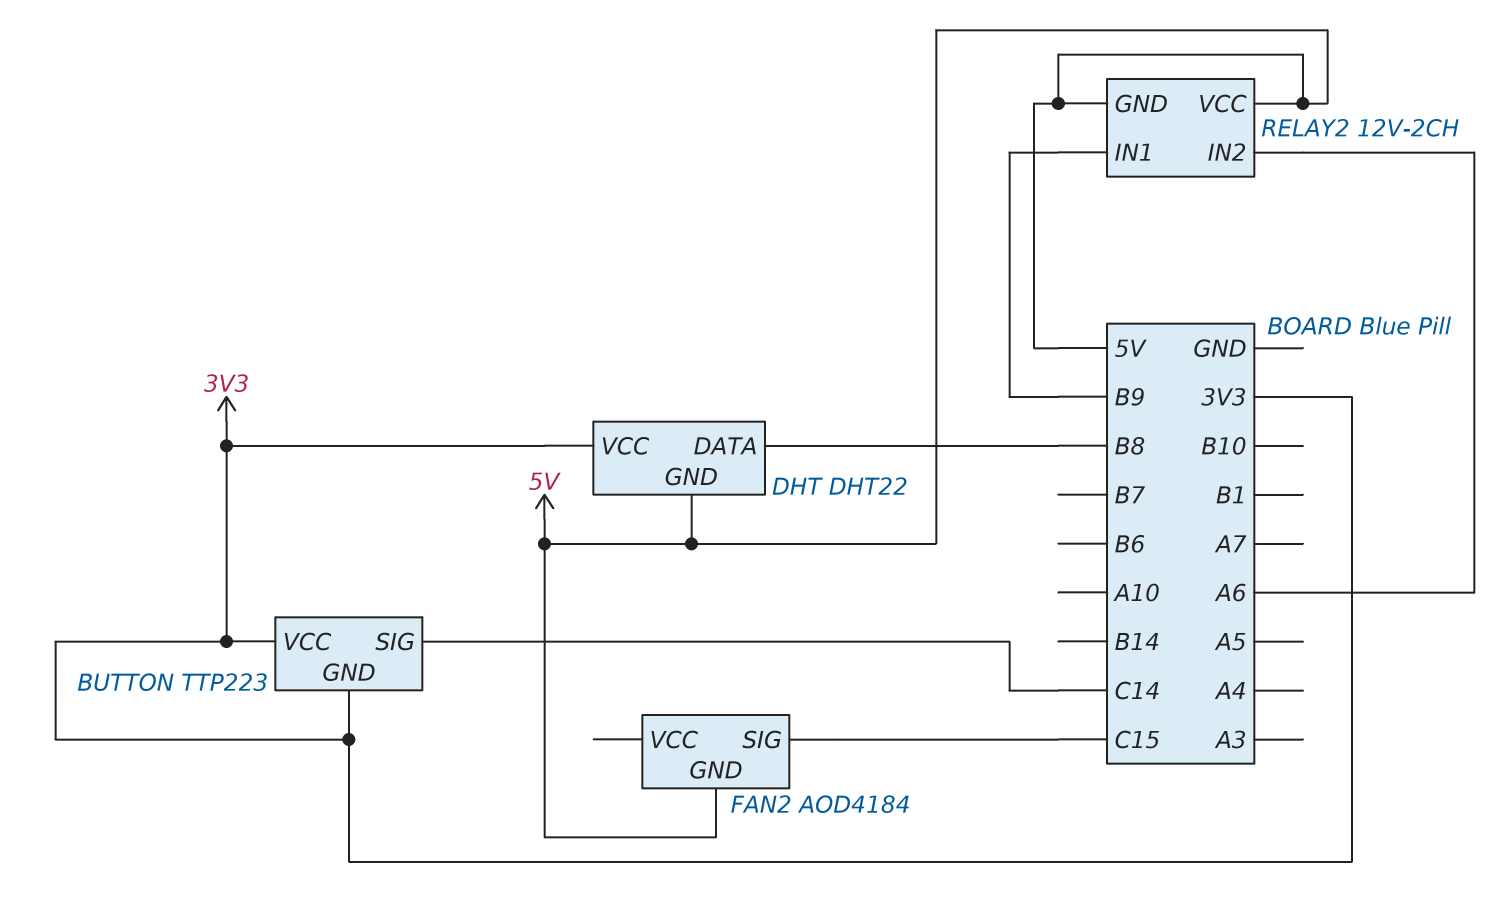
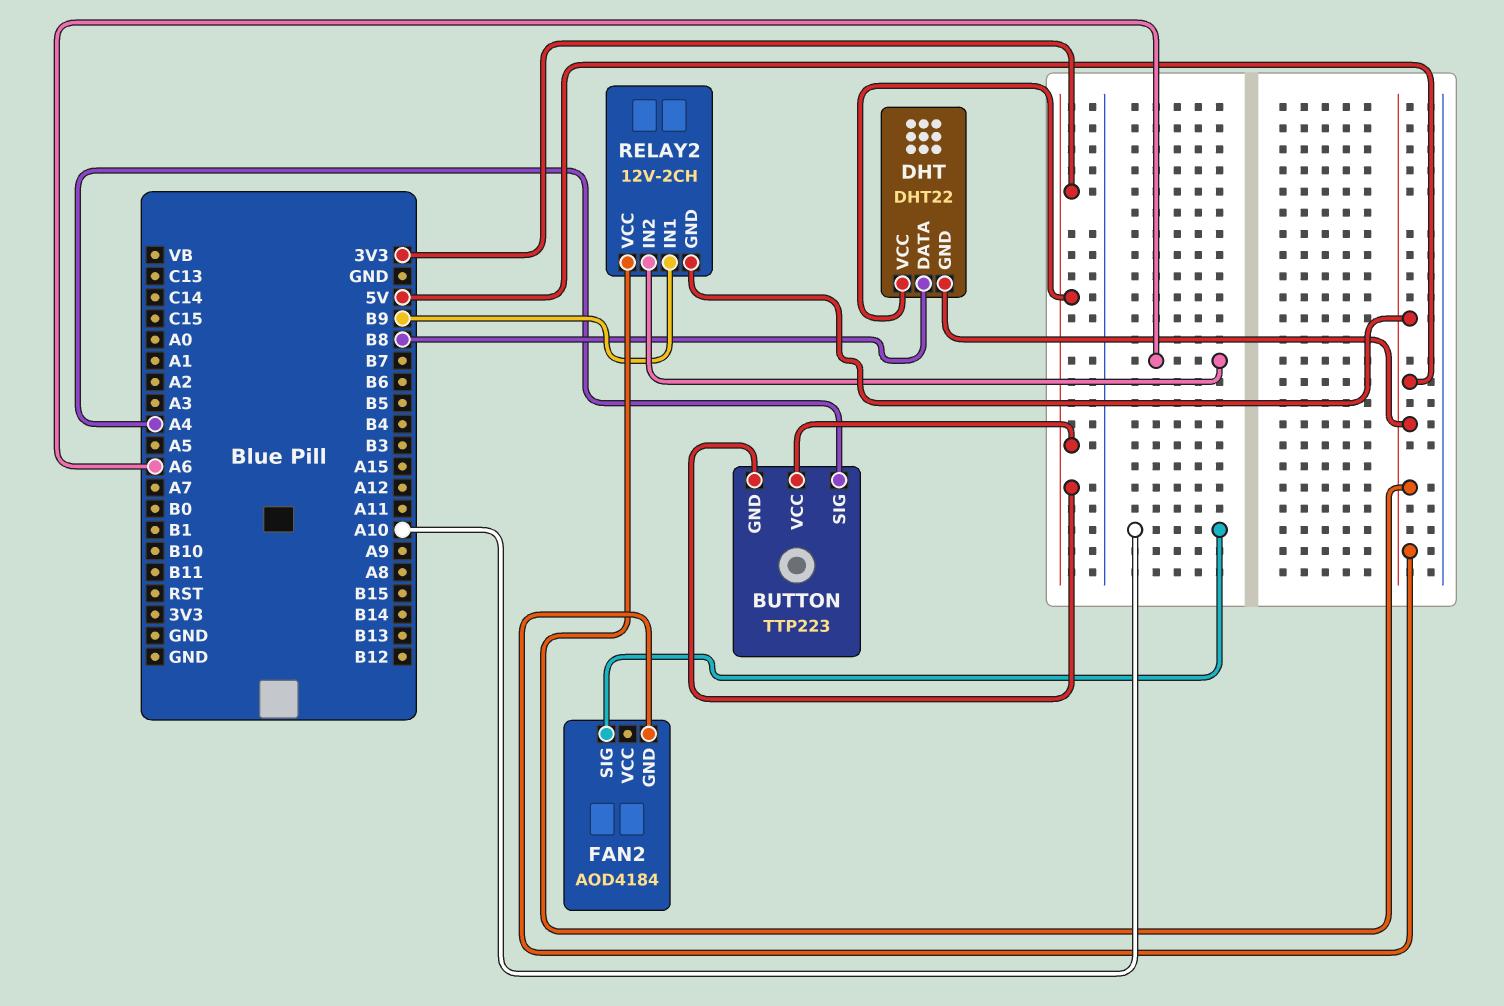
BUTTON pin SIG: C14 -> A4
FAN2 pin SIG: C15 -> A10

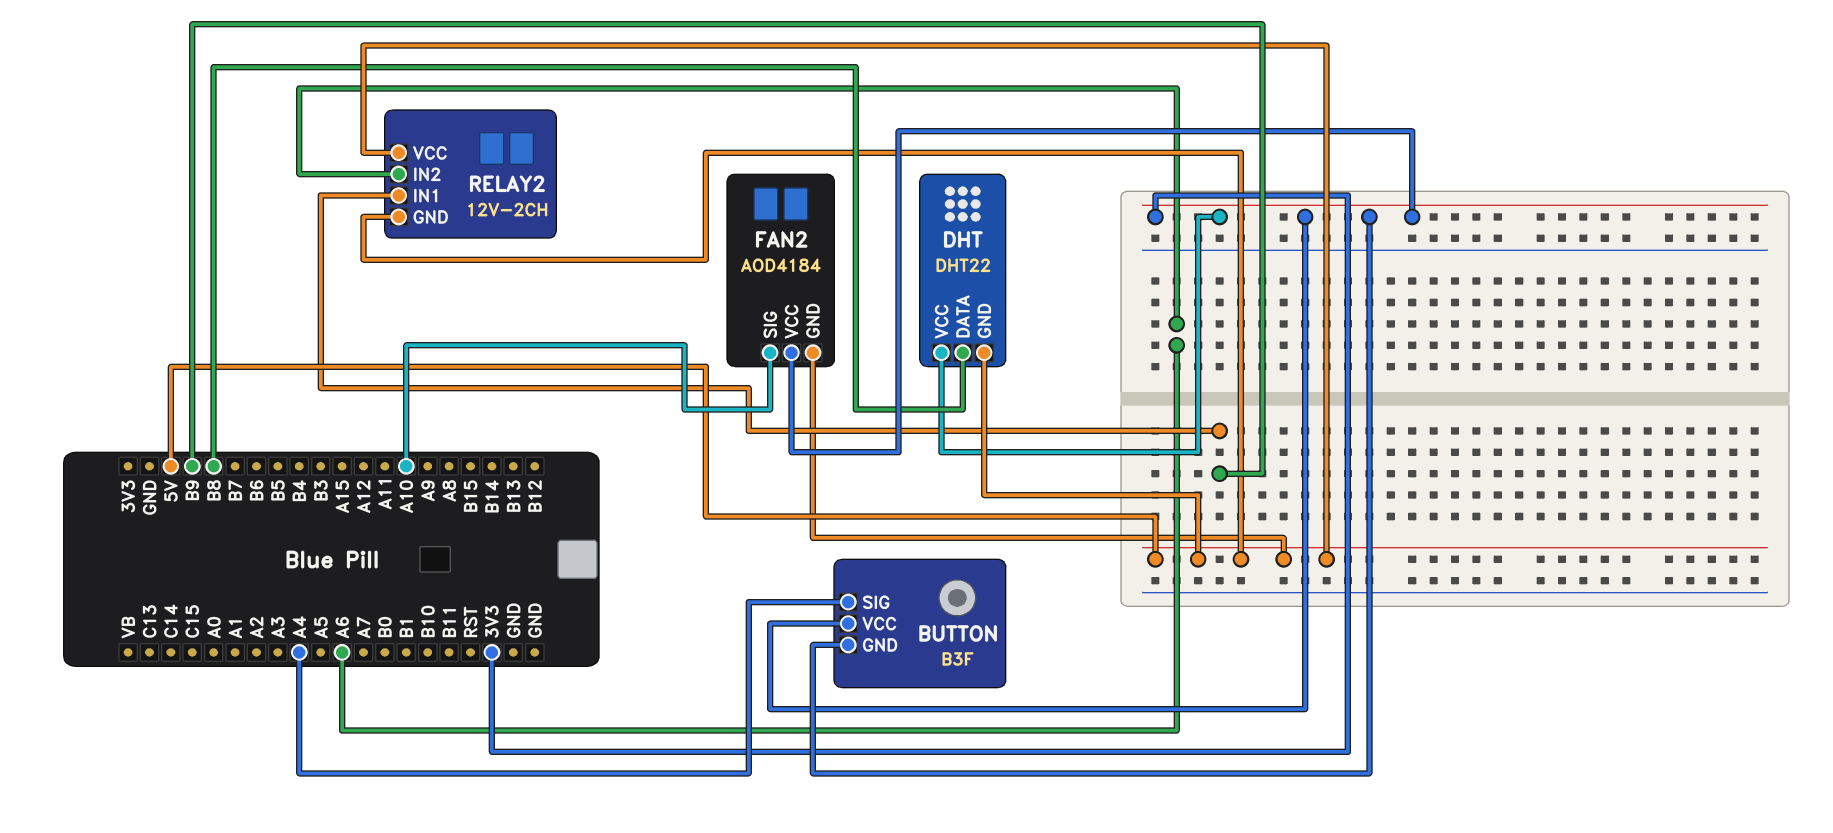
BUTTON: TTP223 -> B3F
FAN2 pin VCC: none -> 3V3

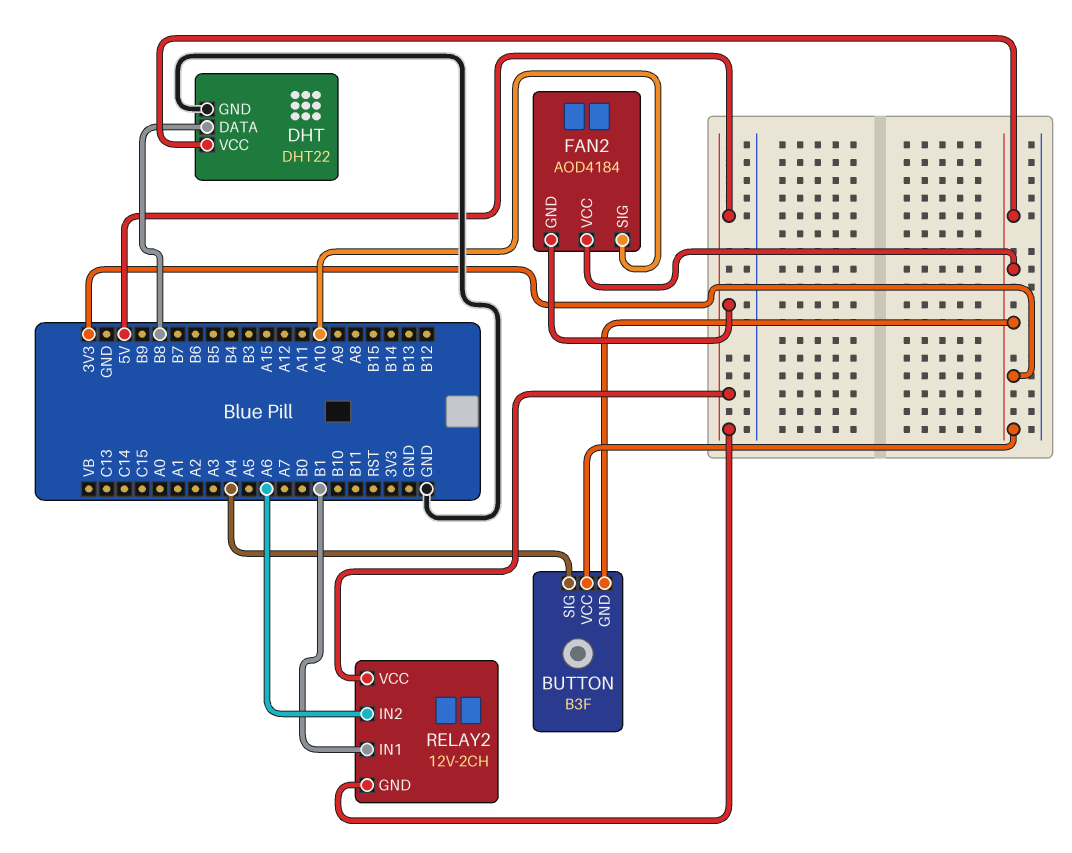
DHT pin GND: 5V -> GND
RELAY2 pin IN1: B9 -> B1

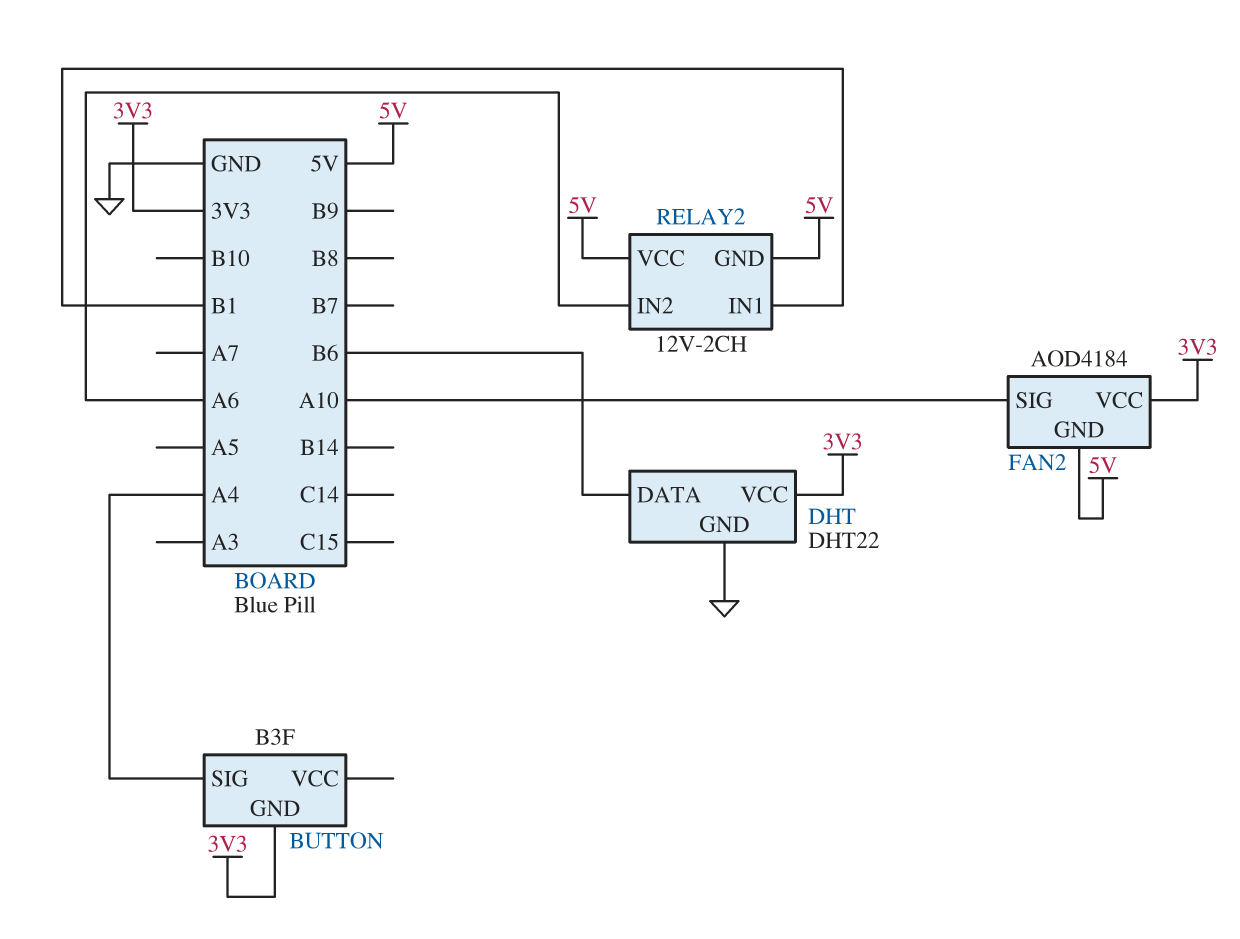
BUTTON pin VCC: 3V3 -> none
DHT pin DATA: B8 -> B6

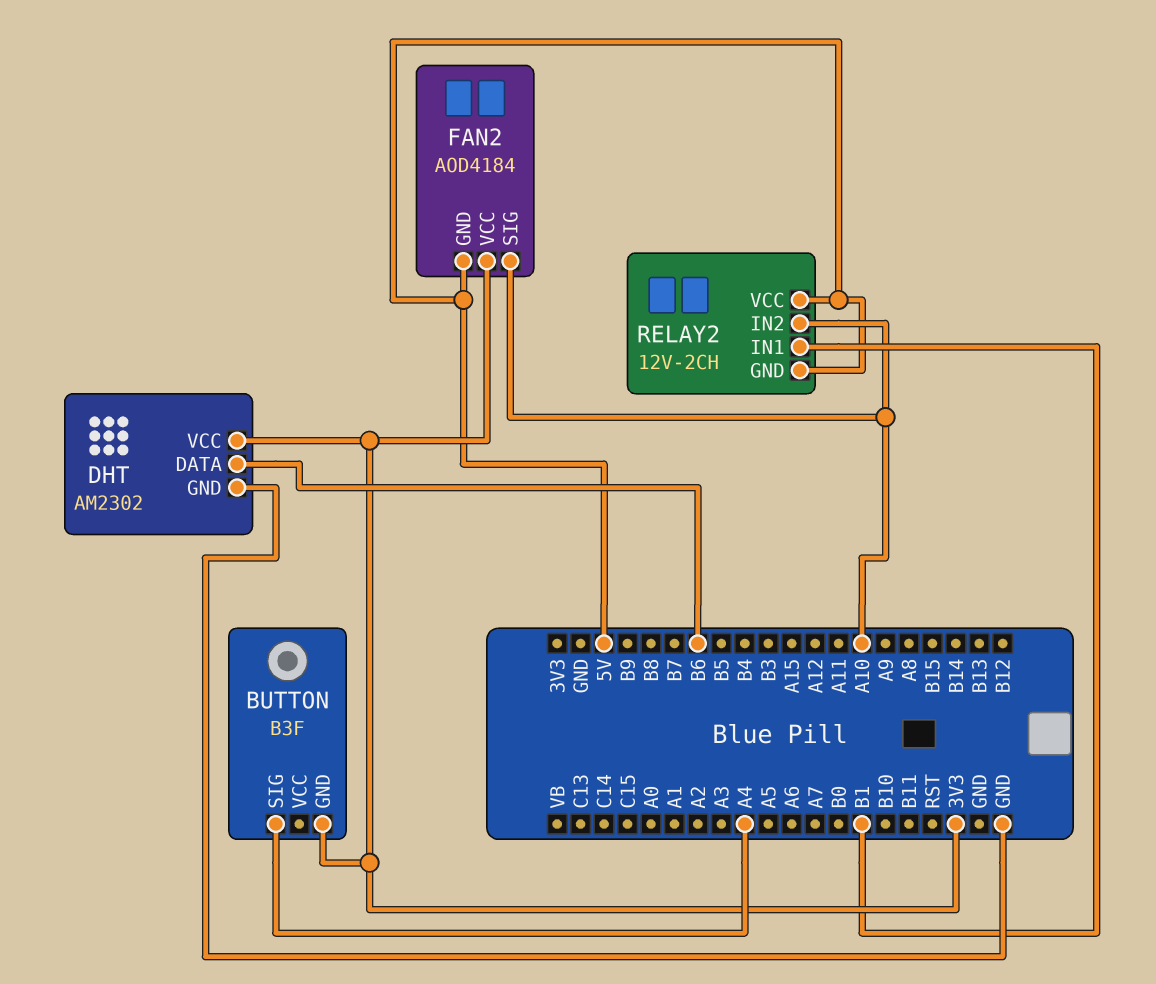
DHT: DHT22 -> AM2302
RELAY2 pin IN2: A6 -> A10

